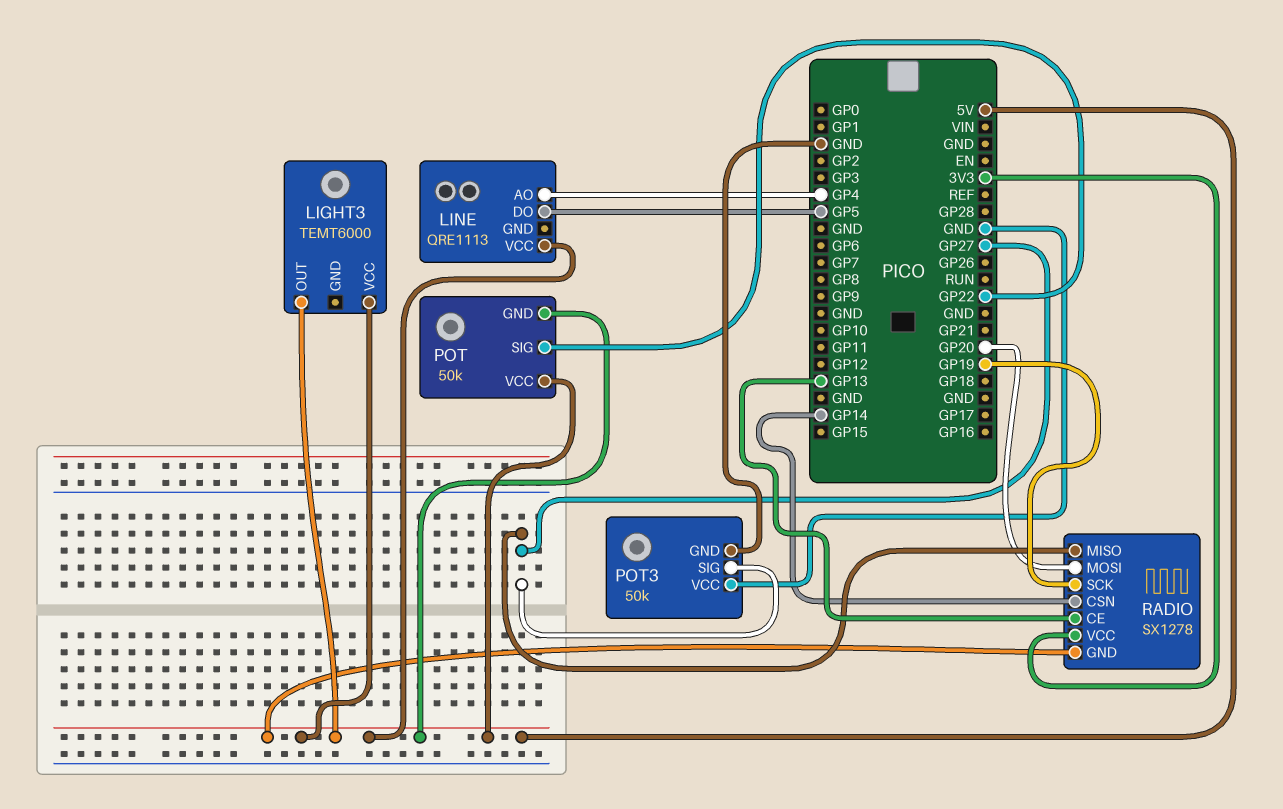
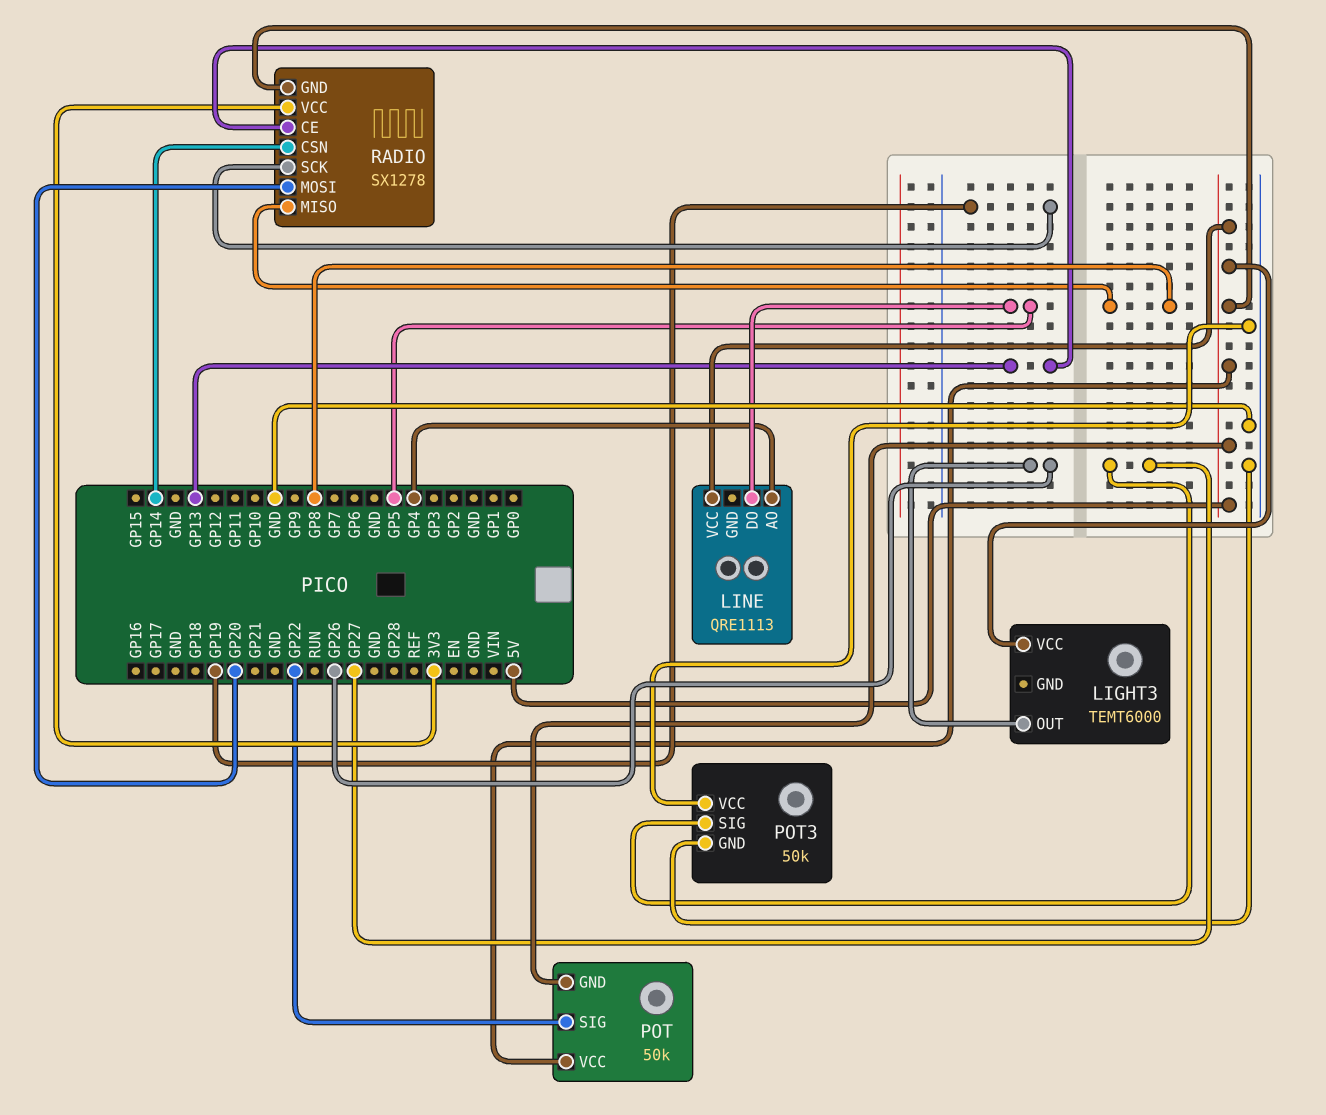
LIGHT3 pin OUT: 5V -> GP26
RADIO pin MISO: GP27 -> GP8

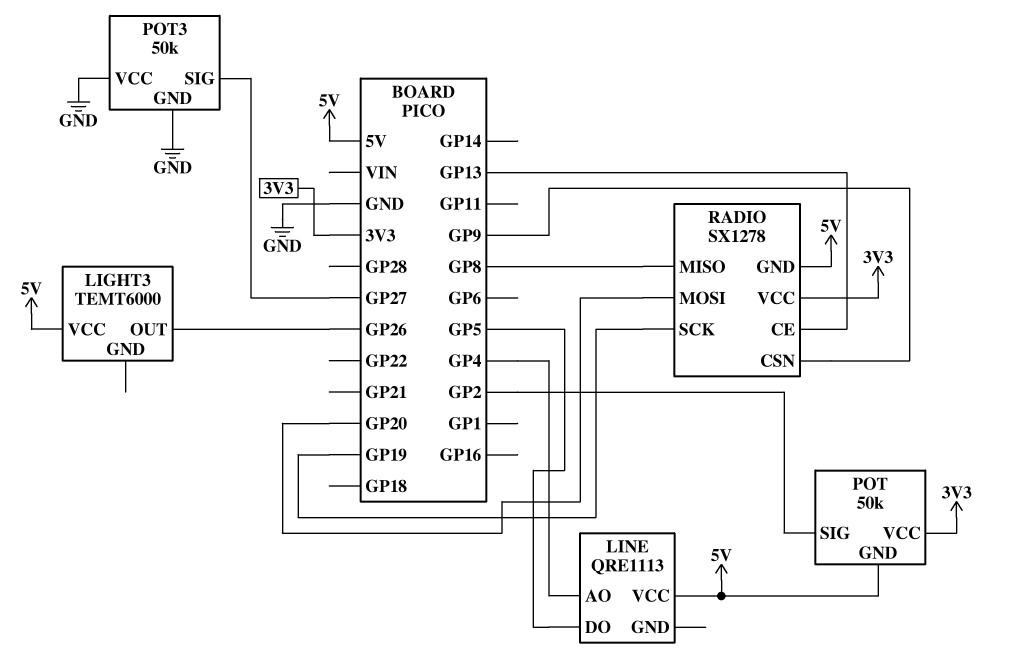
POT pin SIG: GP22 -> GP2
POT pin VCC: 5V -> 3V3
RADIO pin CSN: GP14 -> GP9

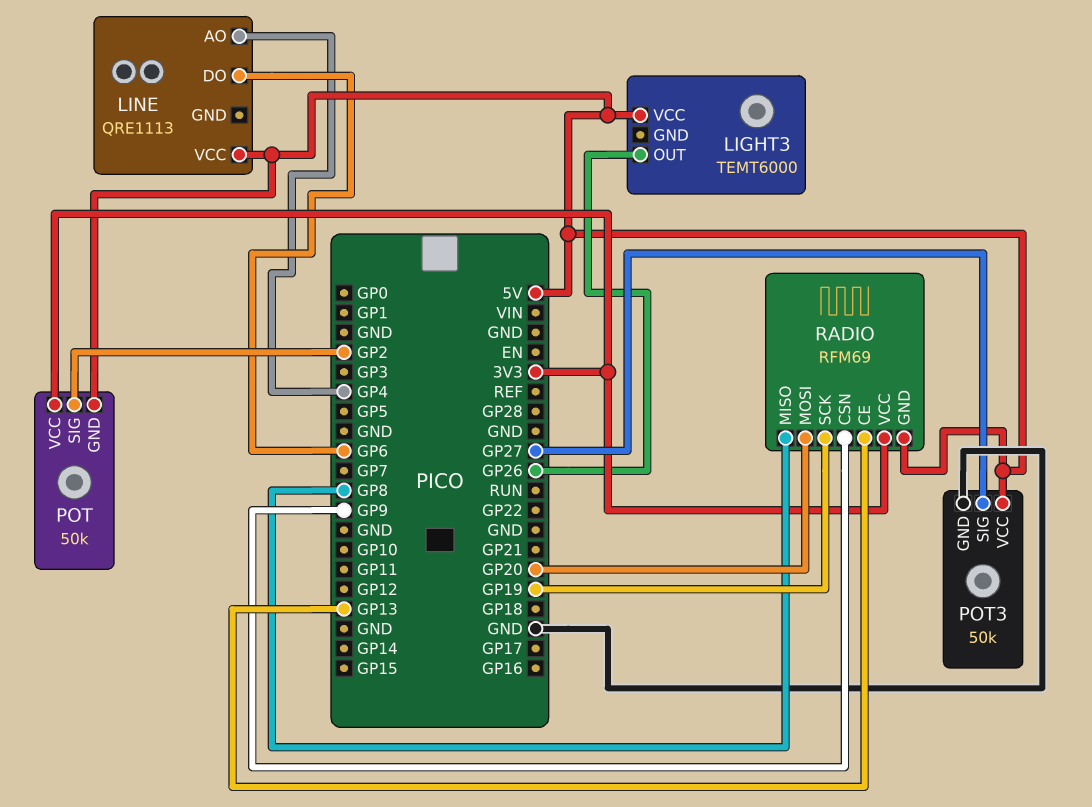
LINE pin DO: GP5 -> GP6
POT3 pin VCC: GND -> 5V
RADIO: SX1278 -> RFM69

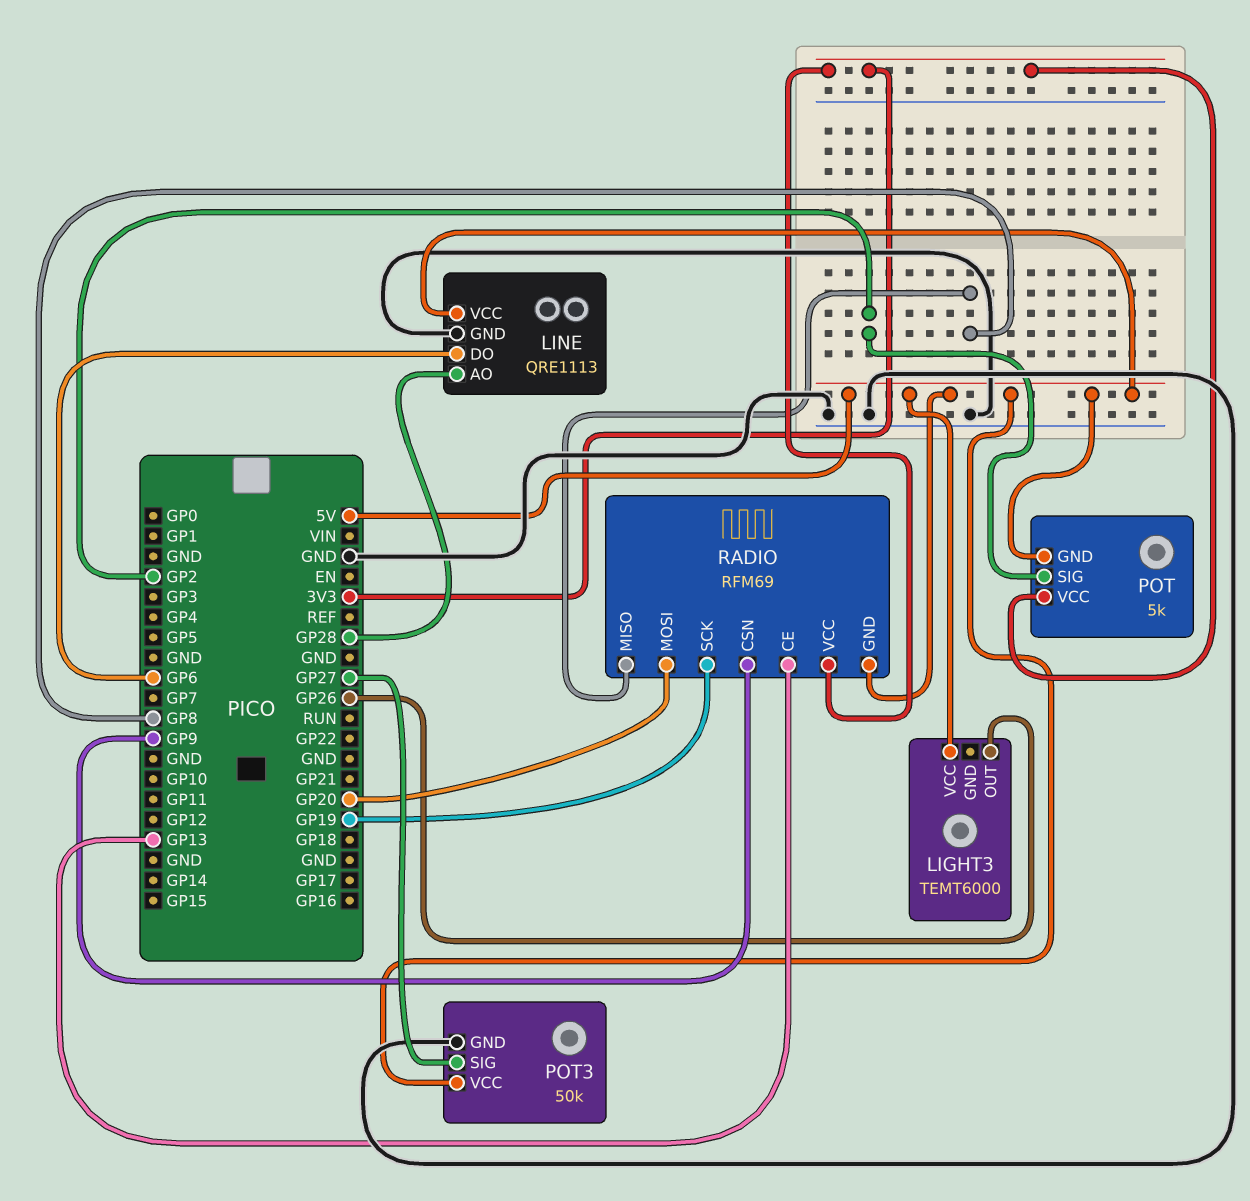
LINE pin AO: GP4 -> GP28
LINE pin GND: none -> GND
POT: 50k -> 5k

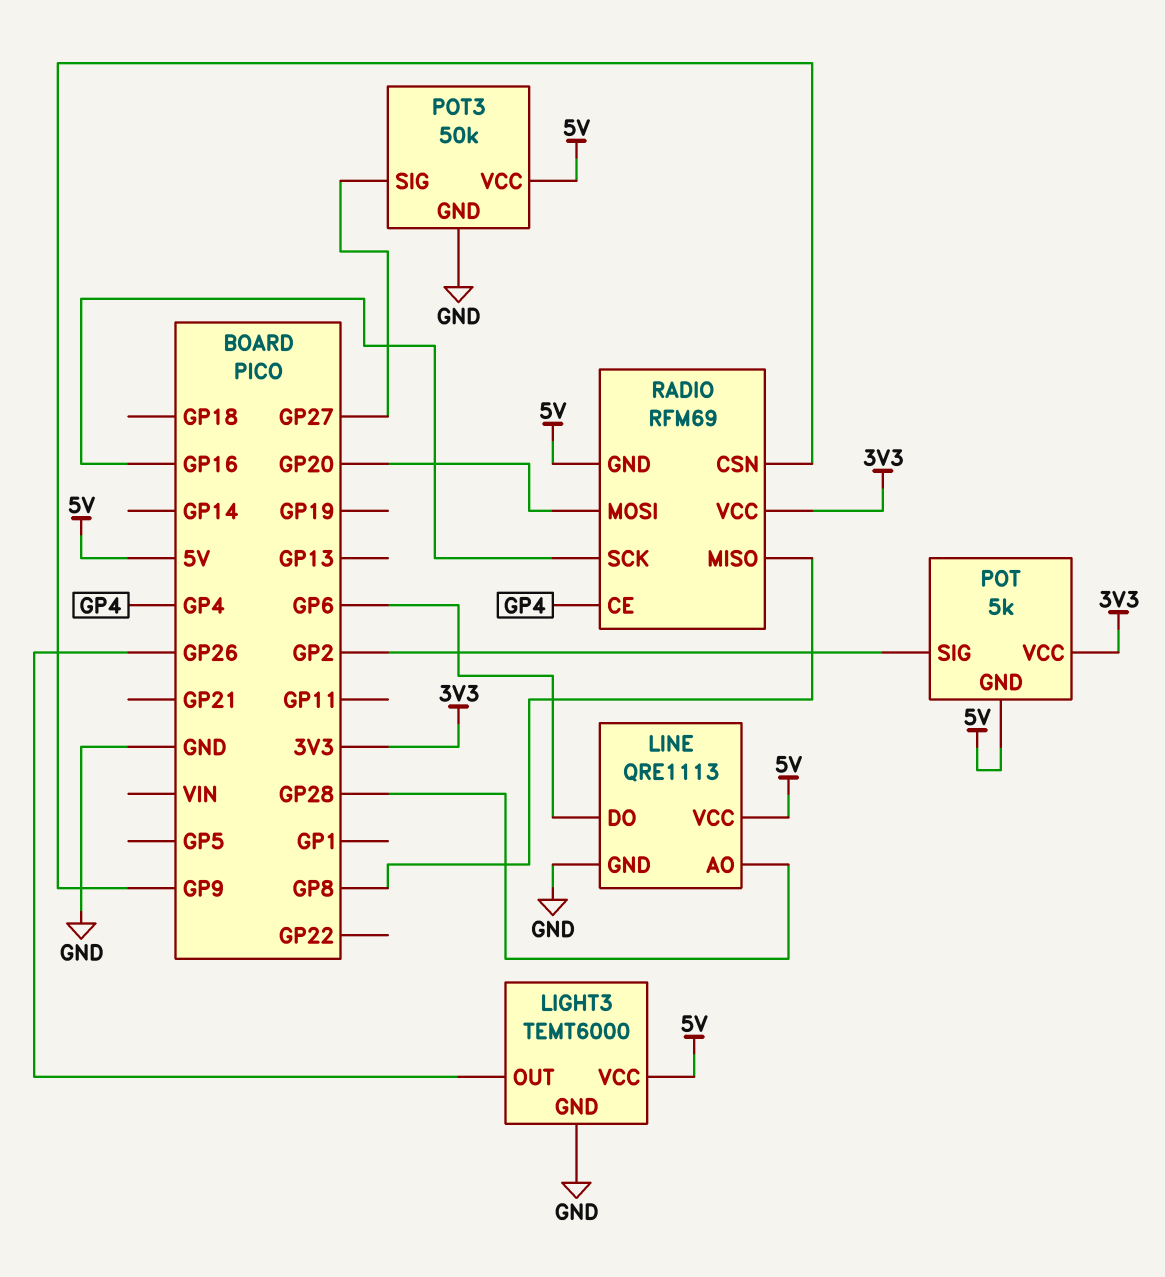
LIGHT3 pin GND: none -> GND
RADIO pin CE: GP13 -> GP4
RADIO pin SCK: GP19 -> GP16

